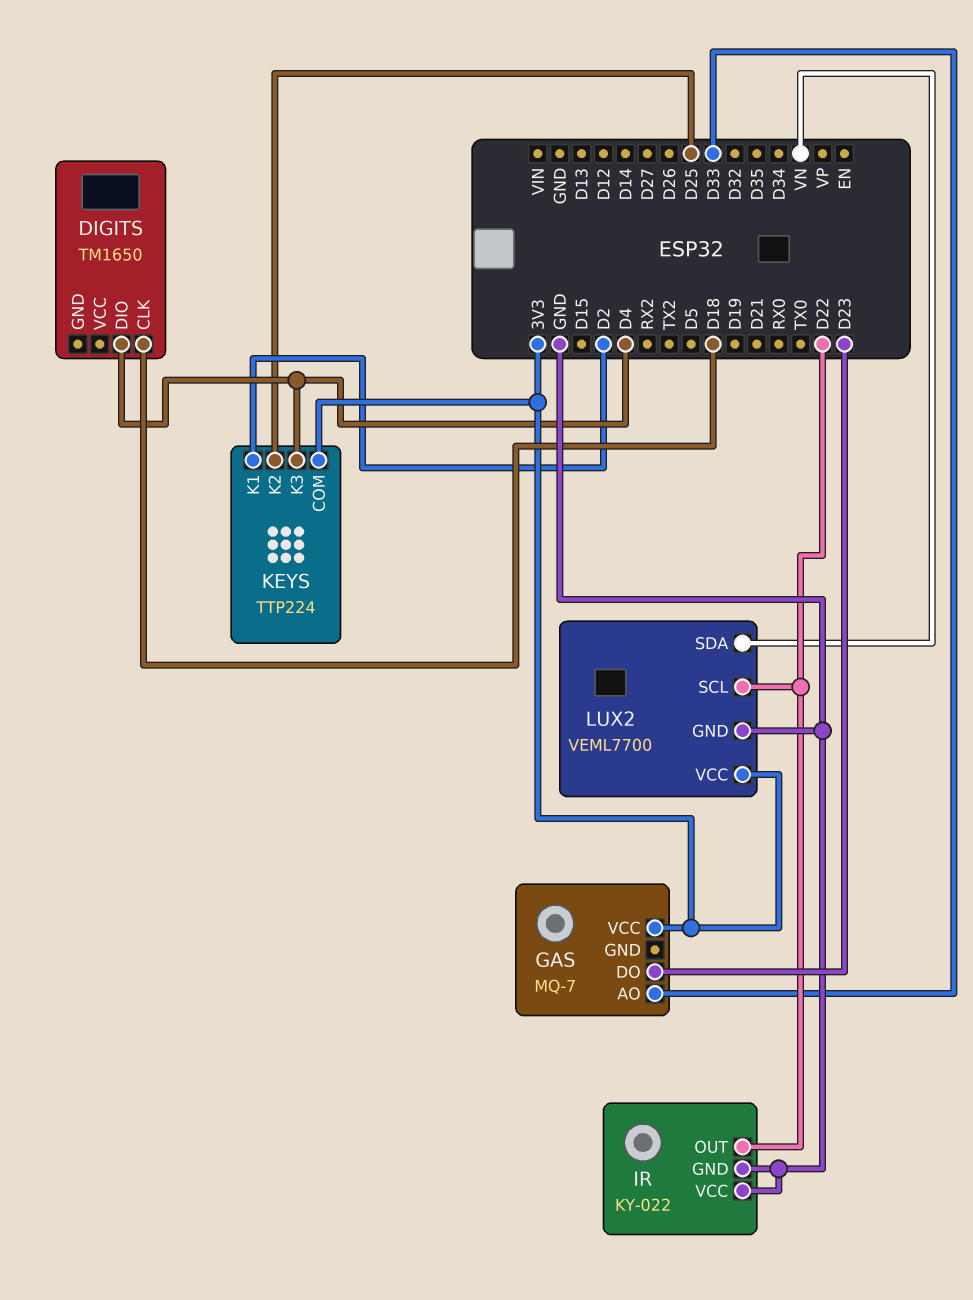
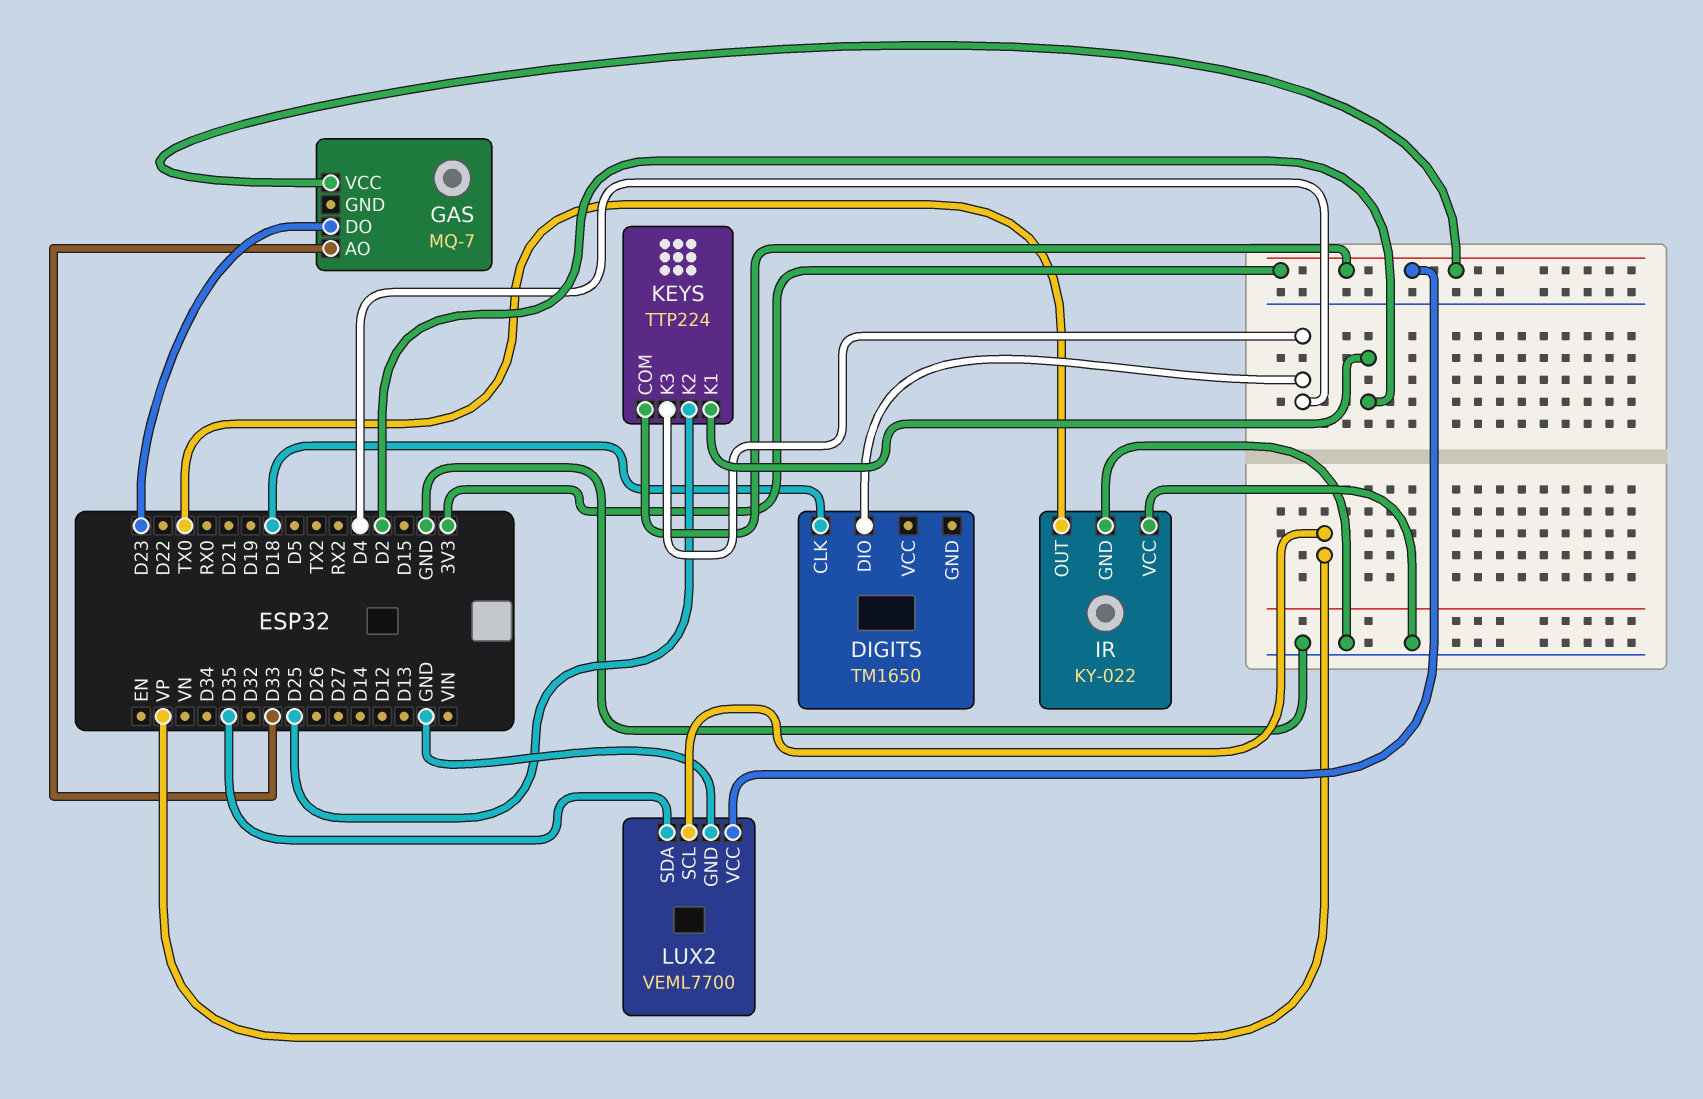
IR pin OUT: D22 -> TX0
LUX2 pin SCL: D22 -> VP
LUX2 pin SDA: VN -> D35

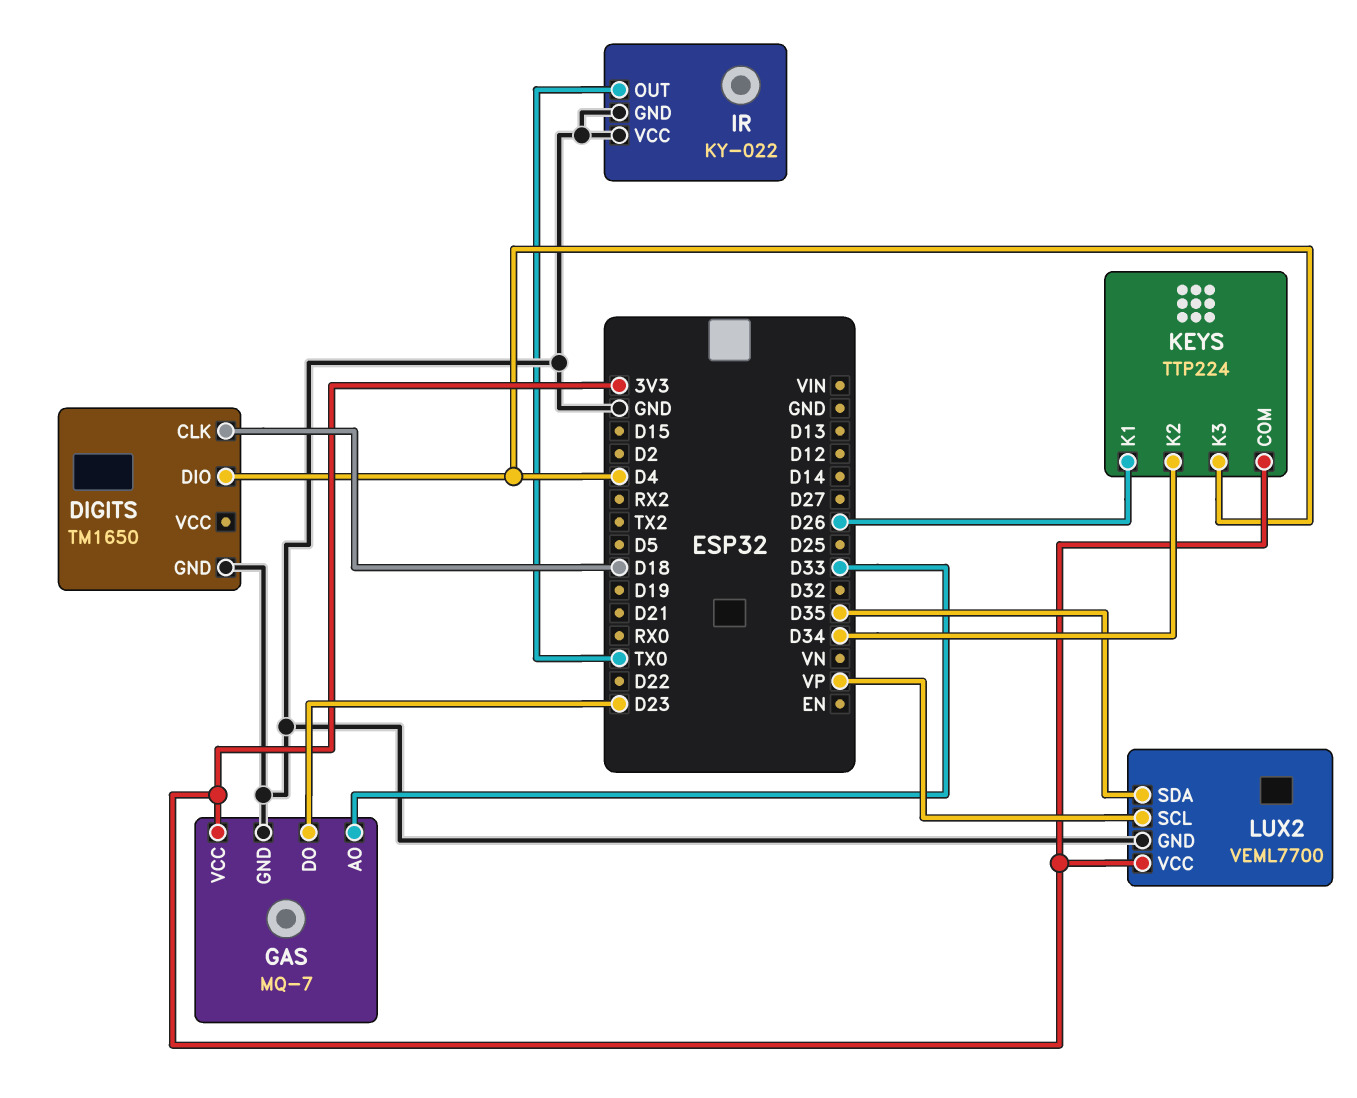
DIGITS pin GND: none -> GND
GAS pin GND: none -> GND
KEYS pin K1: D2 -> D26
KEYS pin K2: D25 -> D34

